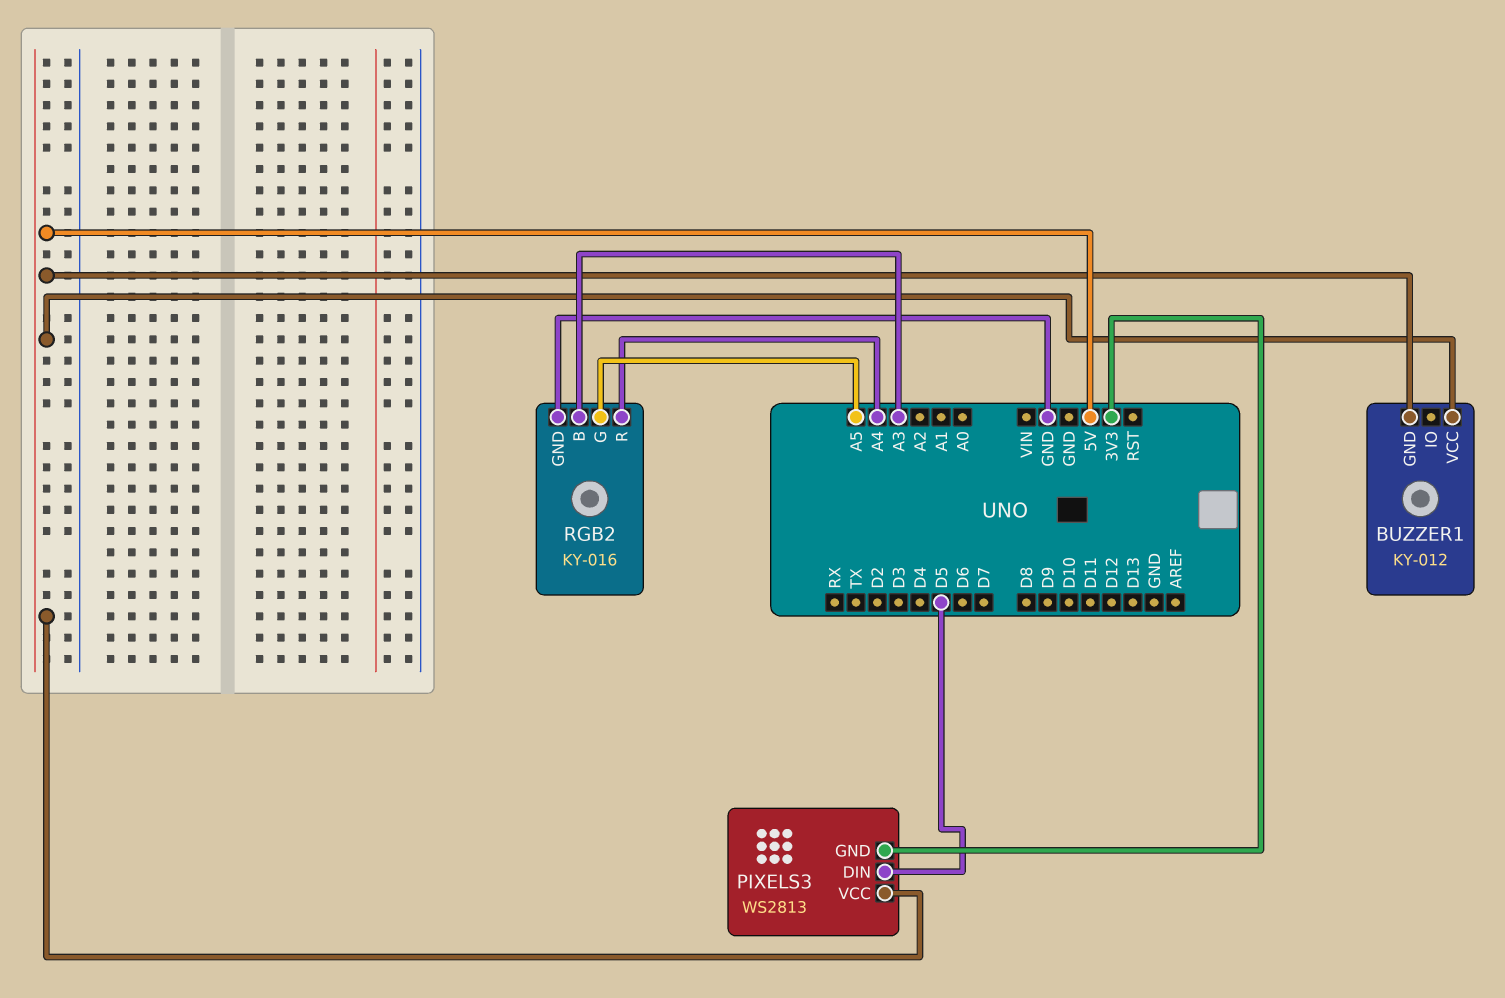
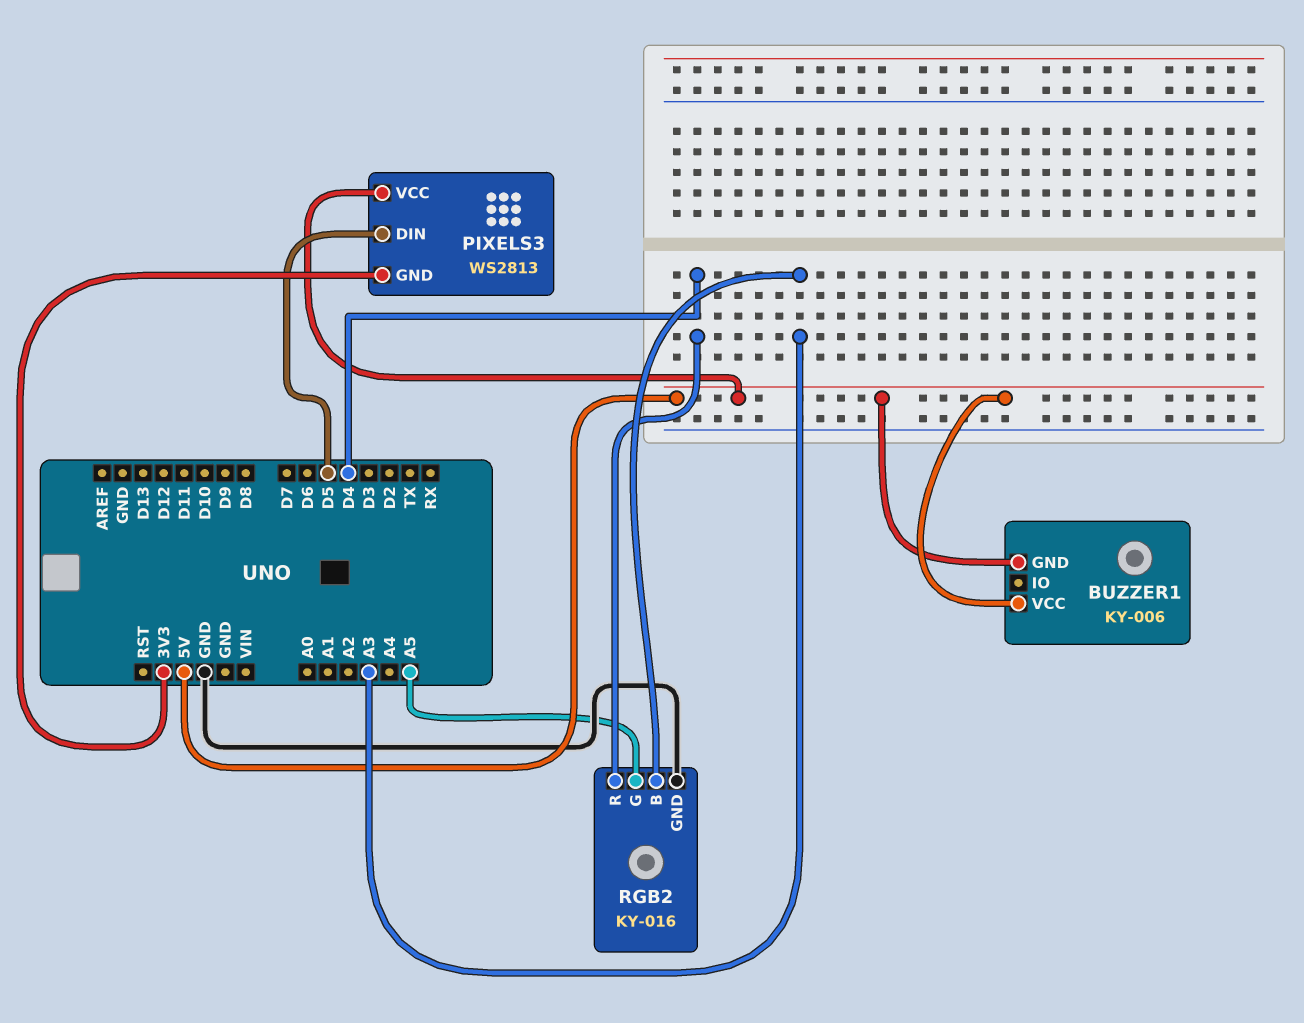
BUZZER1: KY-012 -> KY-006
RGB2 pin R: A4 -> D4

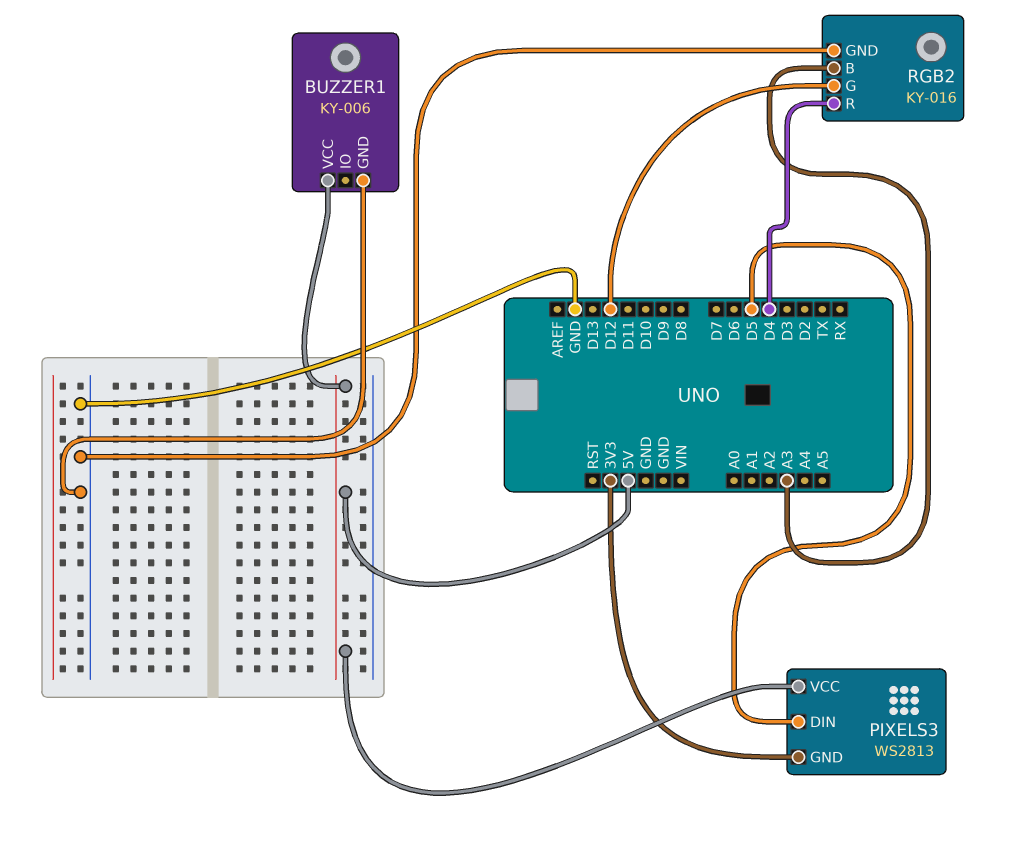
BUZZER1 pin GND: 5V -> GND
RGB2 pin G: A5 -> D12

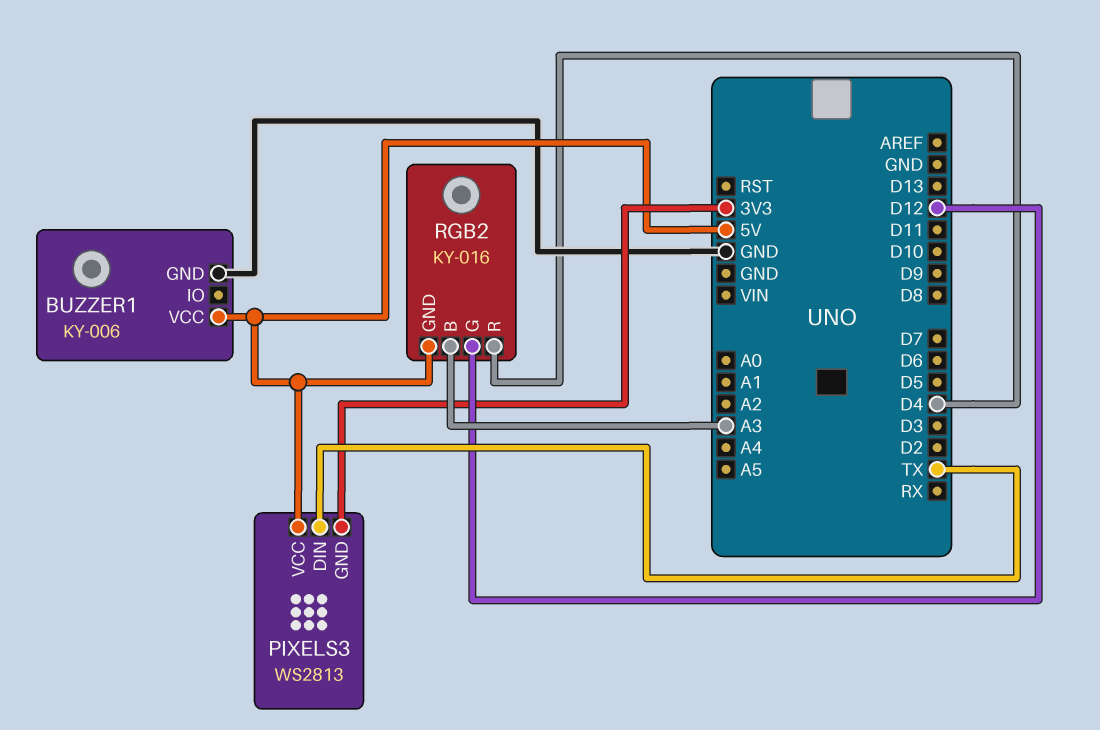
PIXELS3 pin DIN: D5 -> TX
RGB2 pin GND: GND -> 5V

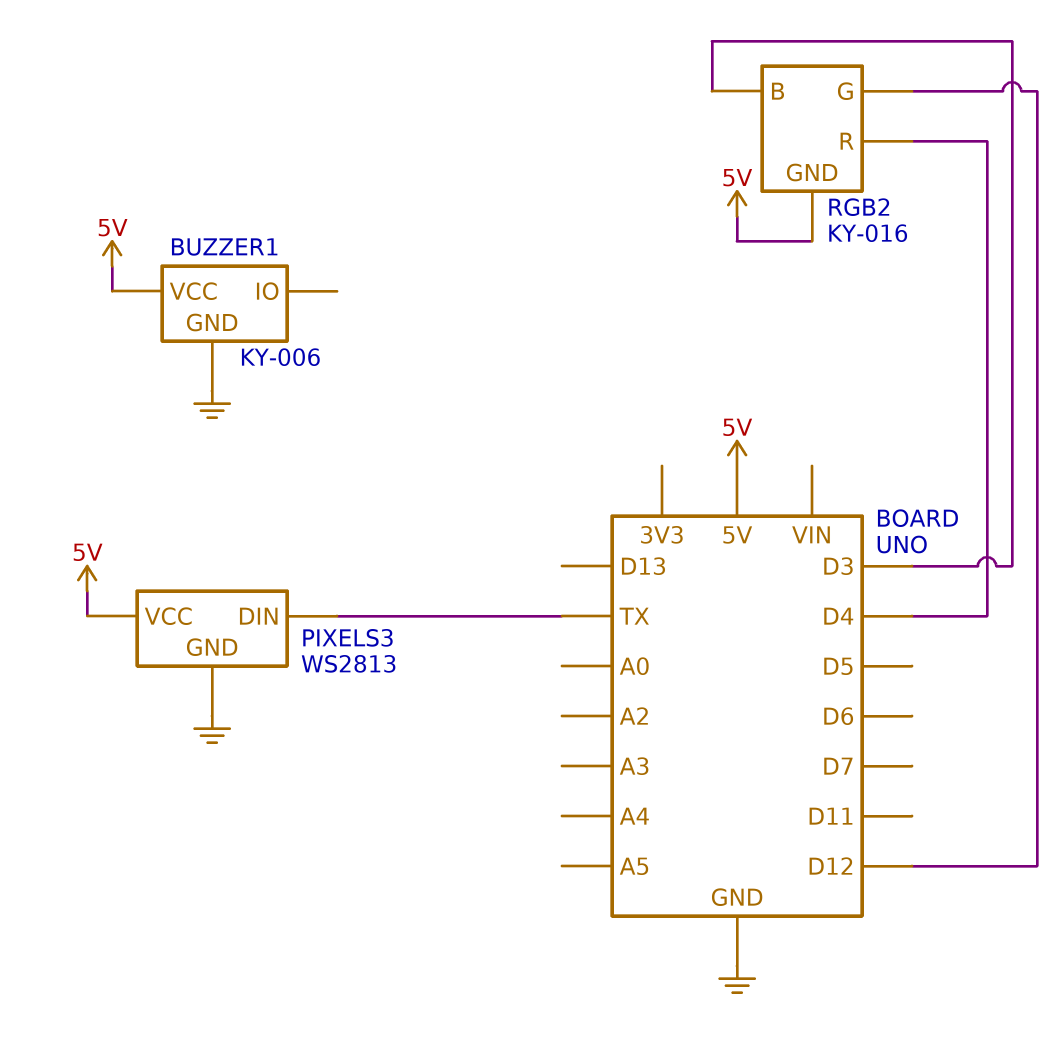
PIXELS3 pin GND: 3V3 -> GND
RGB2 pin B: A3 -> D3

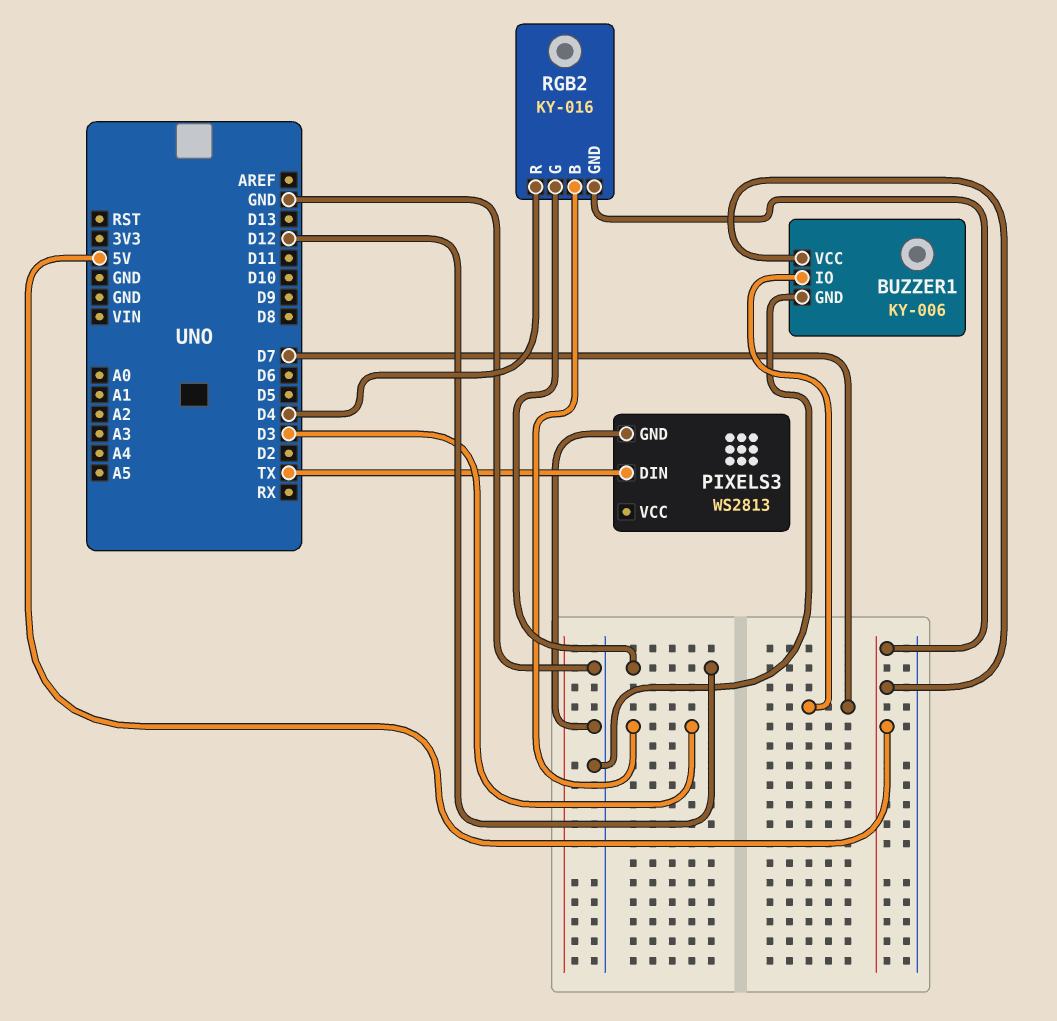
BUZZER1 pin IO: none -> D7
PIXELS3 pin VCC: 5V -> none

